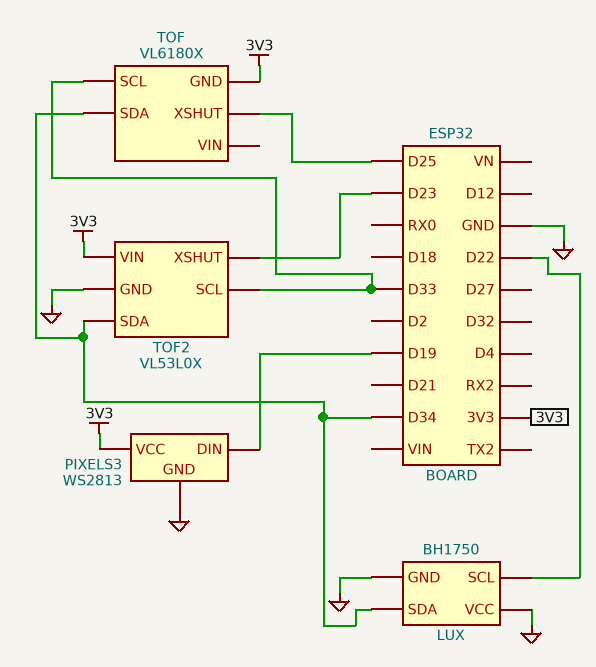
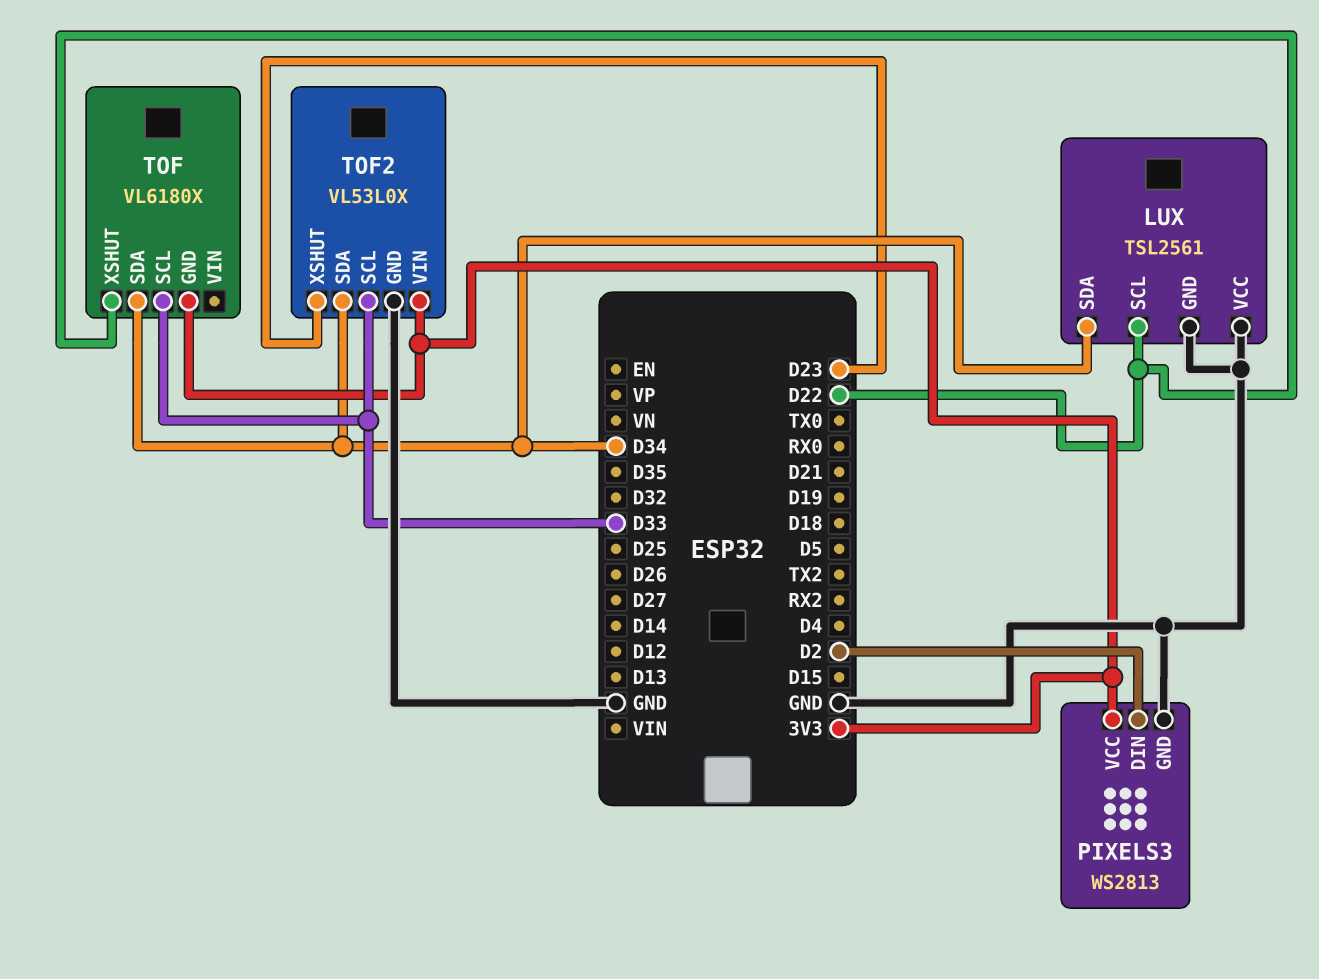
LUX: BH1750 -> TSL2561
PIXELS3 pin DIN: D19 -> D2
TOF pin XSHUT: D25 -> D22

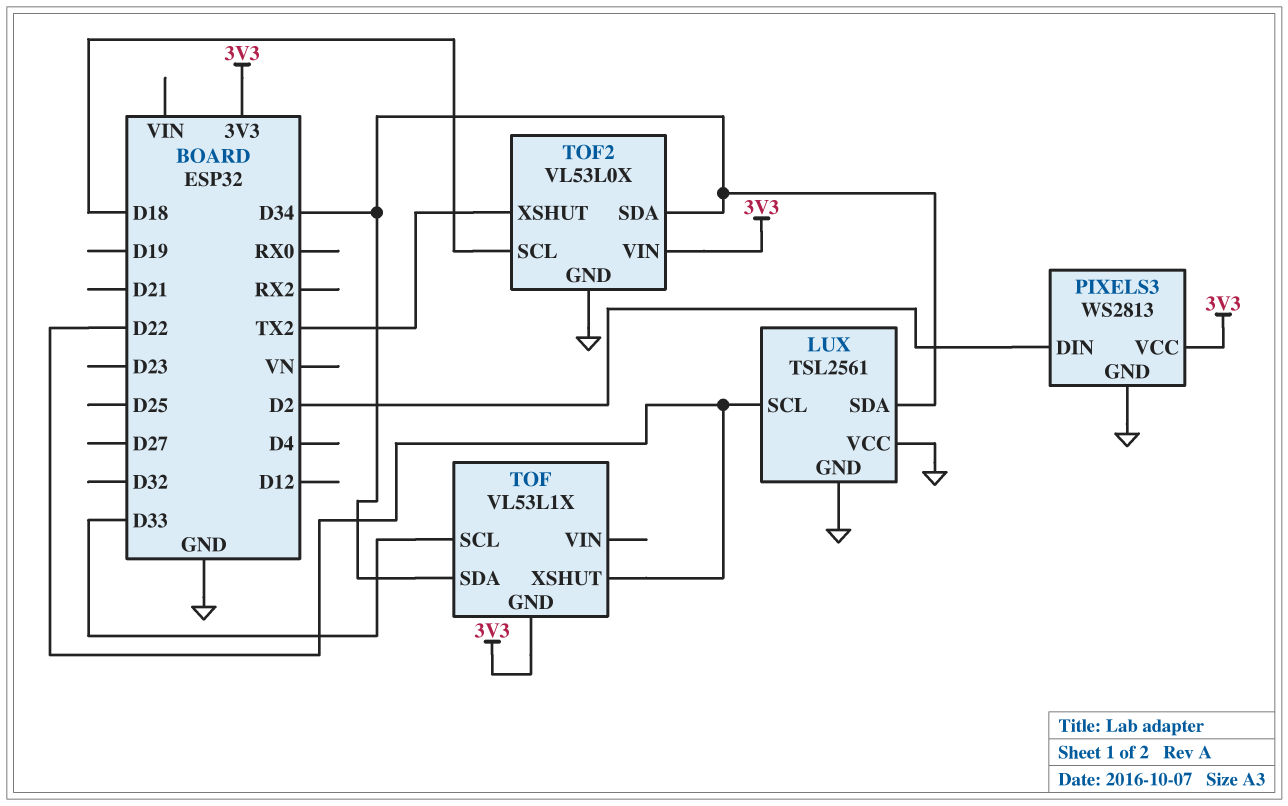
TOF: VL6180X -> VL53L1X
TOF2 pin SCL: D33 -> D18
TOF2 pin XSHUT: D23 -> TX2

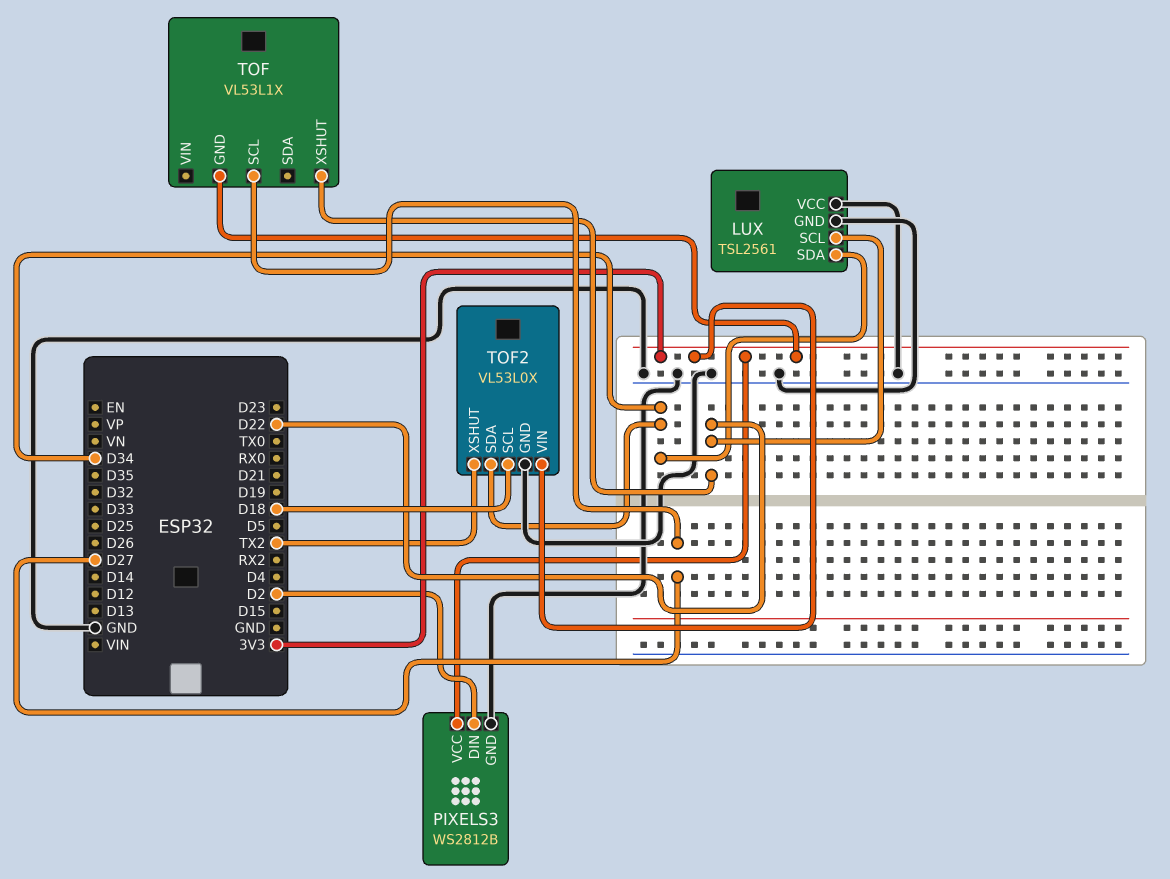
PIXELS3: WS2813 -> WS2812B
TOF pin SCL: D33 -> D27
TOF pin SDA: D34 -> none

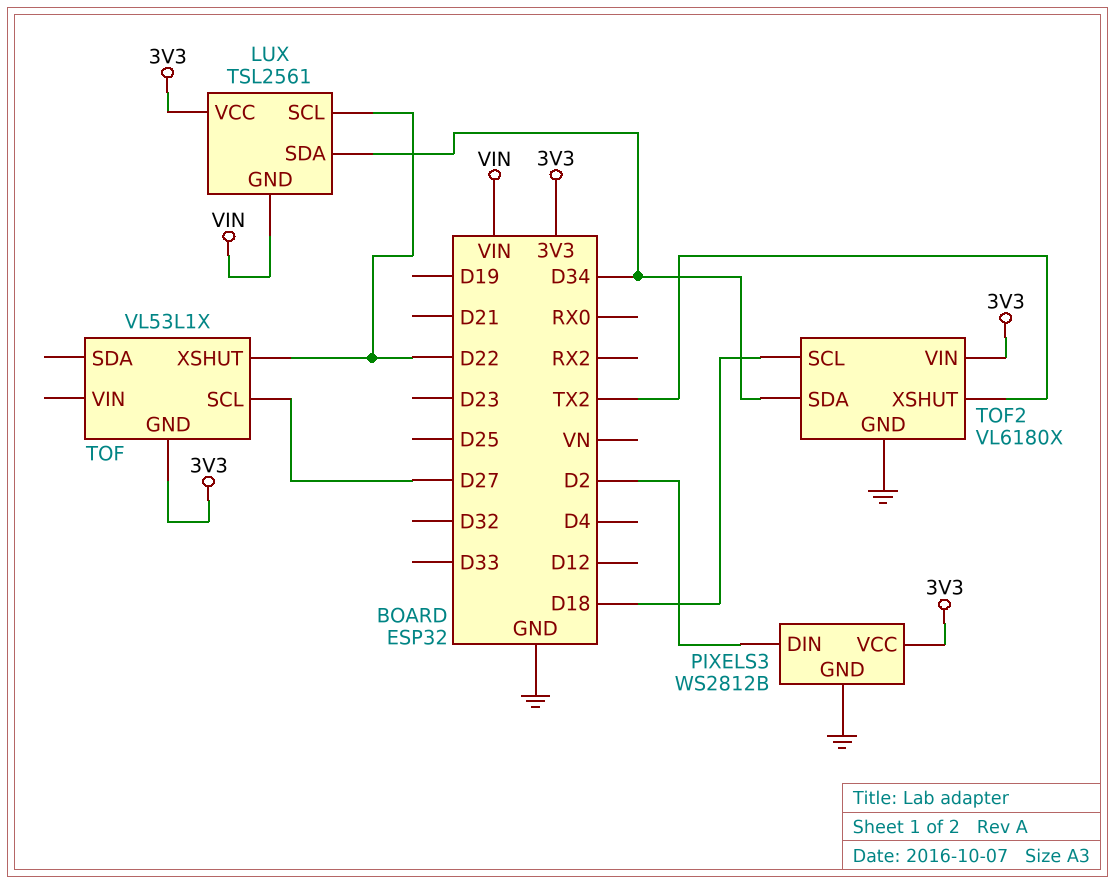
LUX pin GND: GND -> VIN
LUX pin VCC: GND -> 3V3
TOF2: VL53L0X -> VL6180X

